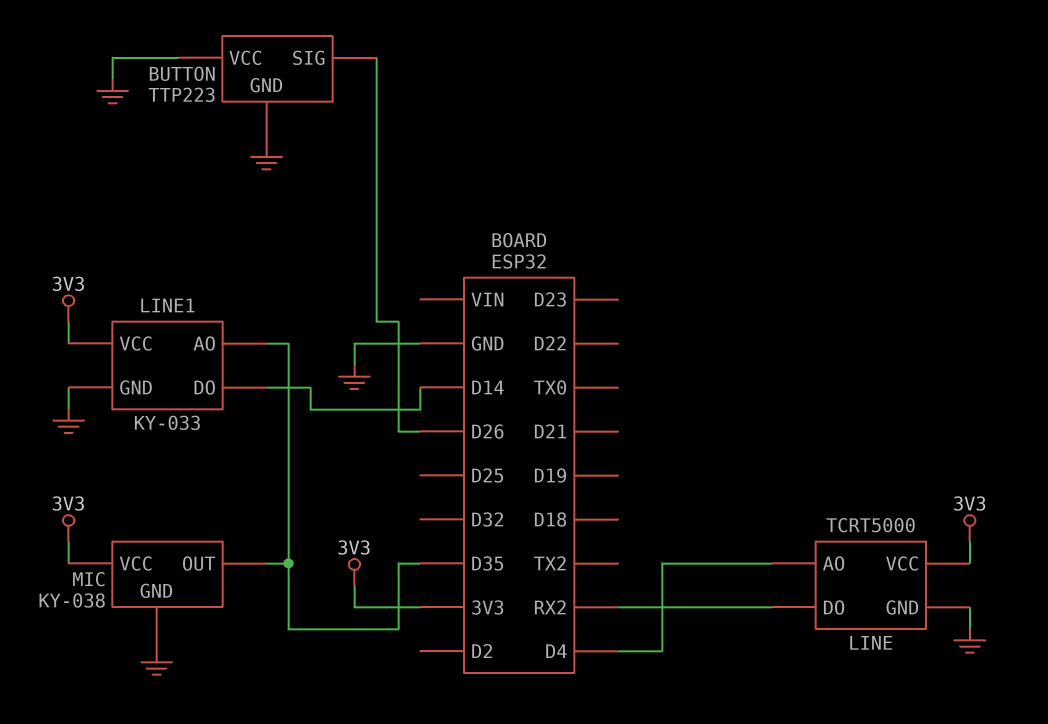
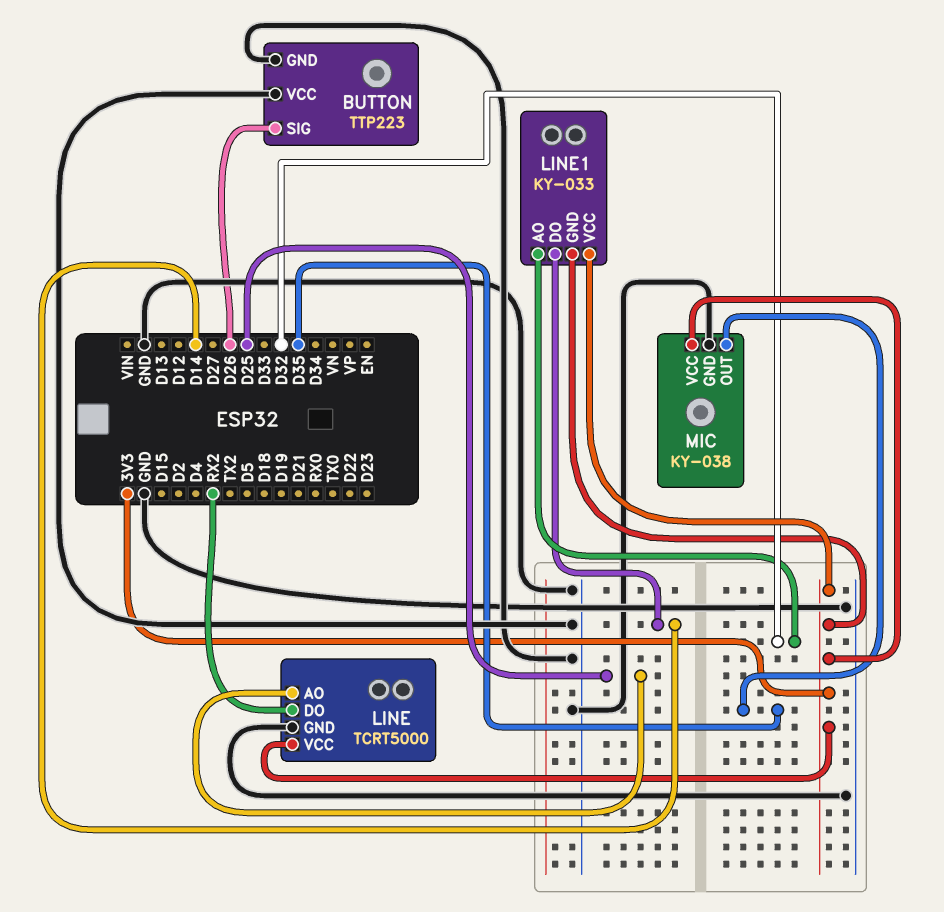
LINE pin AO: D4 -> D25
LINE1 pin AO: D35 -> D32
LINE1 pin GND: GND -> 3V3

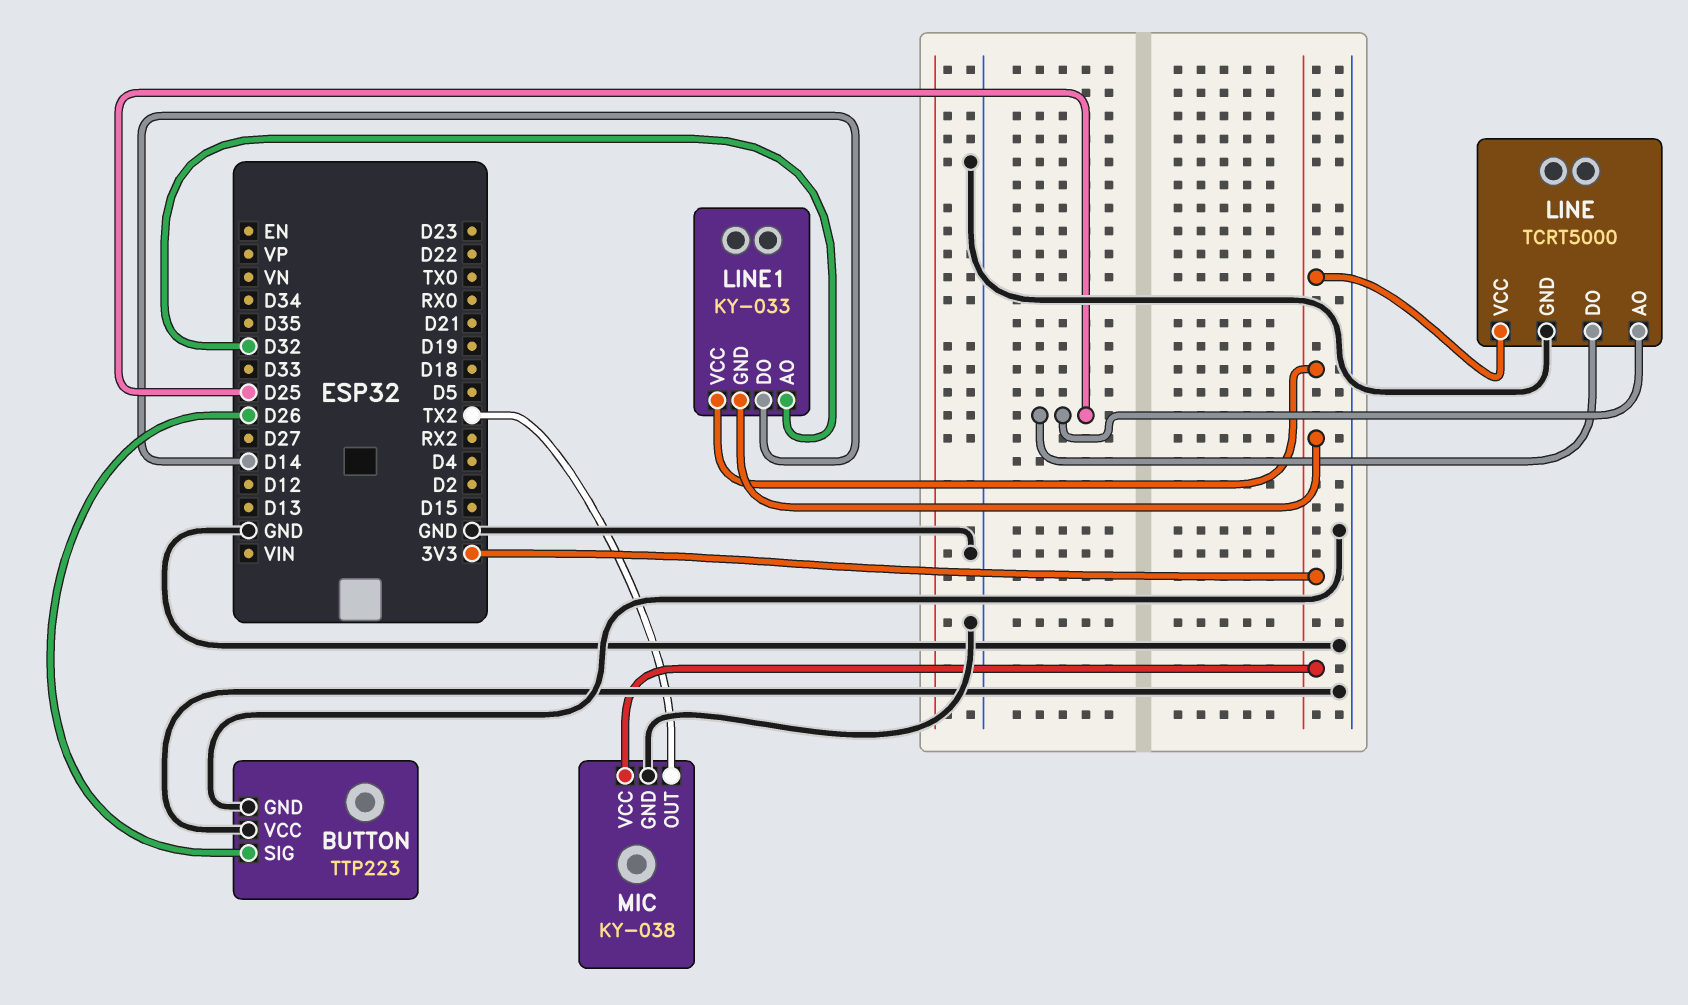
LINE pin DO: RX2 -> D25
MIC pin OUT: D35 -> TX2

